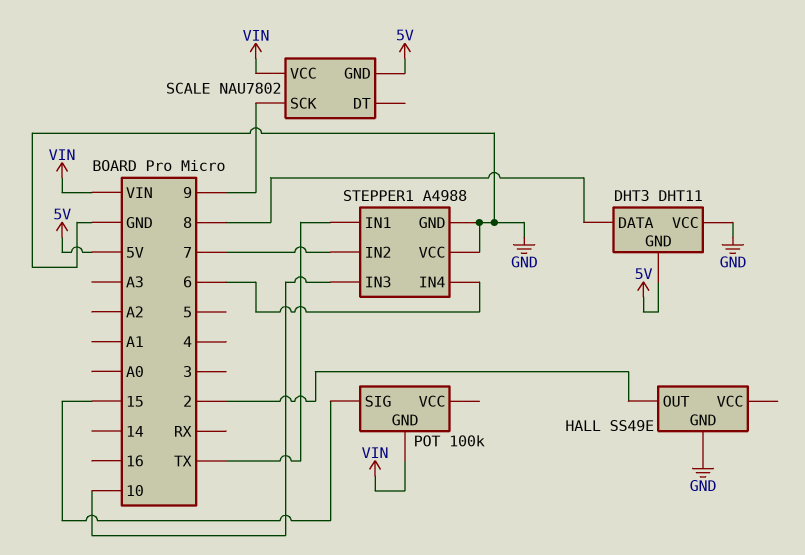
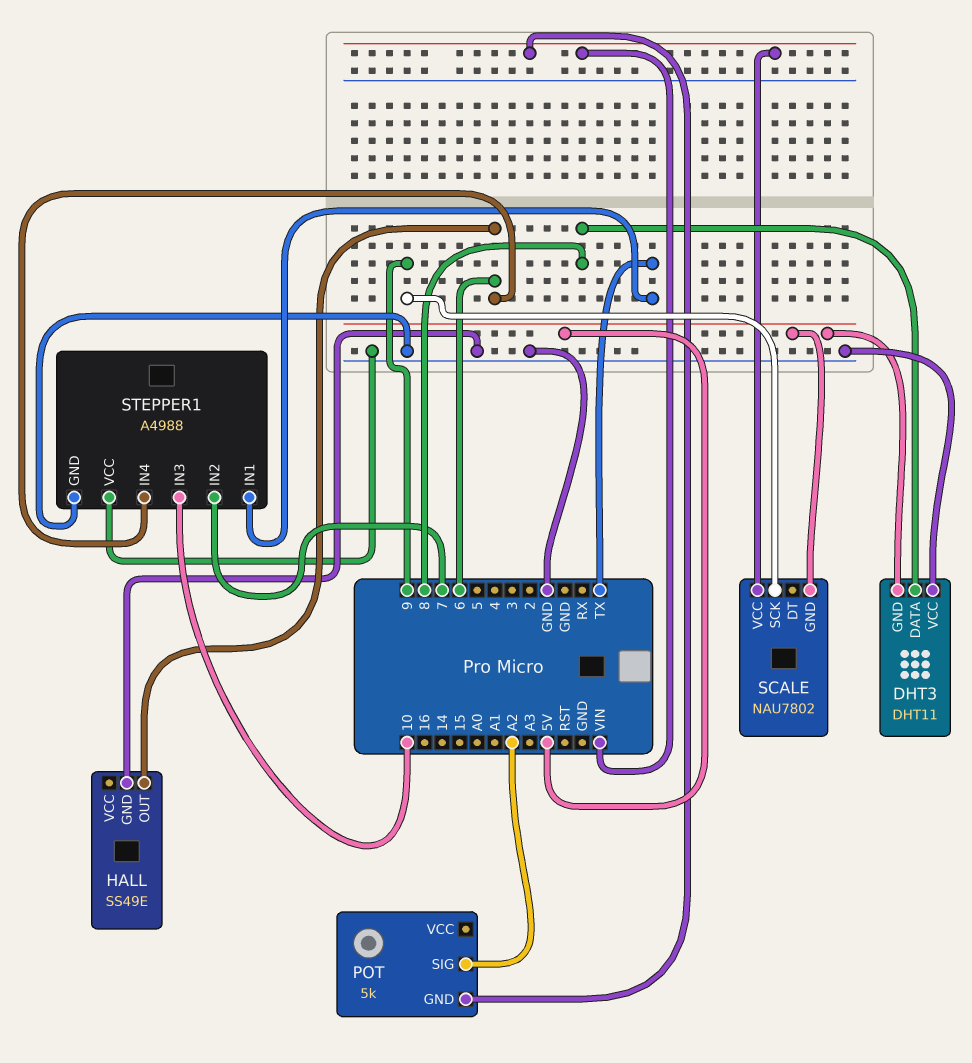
HALL pin OUT: 2 -> 6
POT: 100k -> 5k
POT pin SIG: 15 -> A2

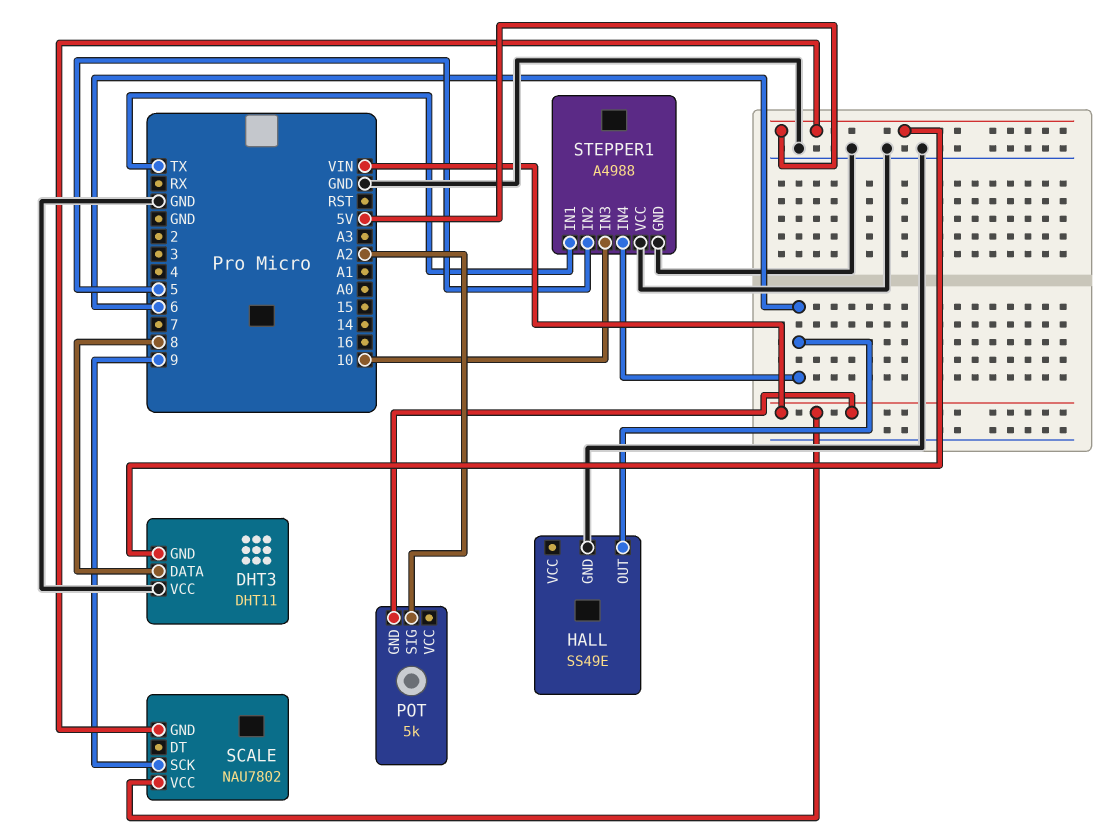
STEPPER1 pin IN2: 7 -> 5

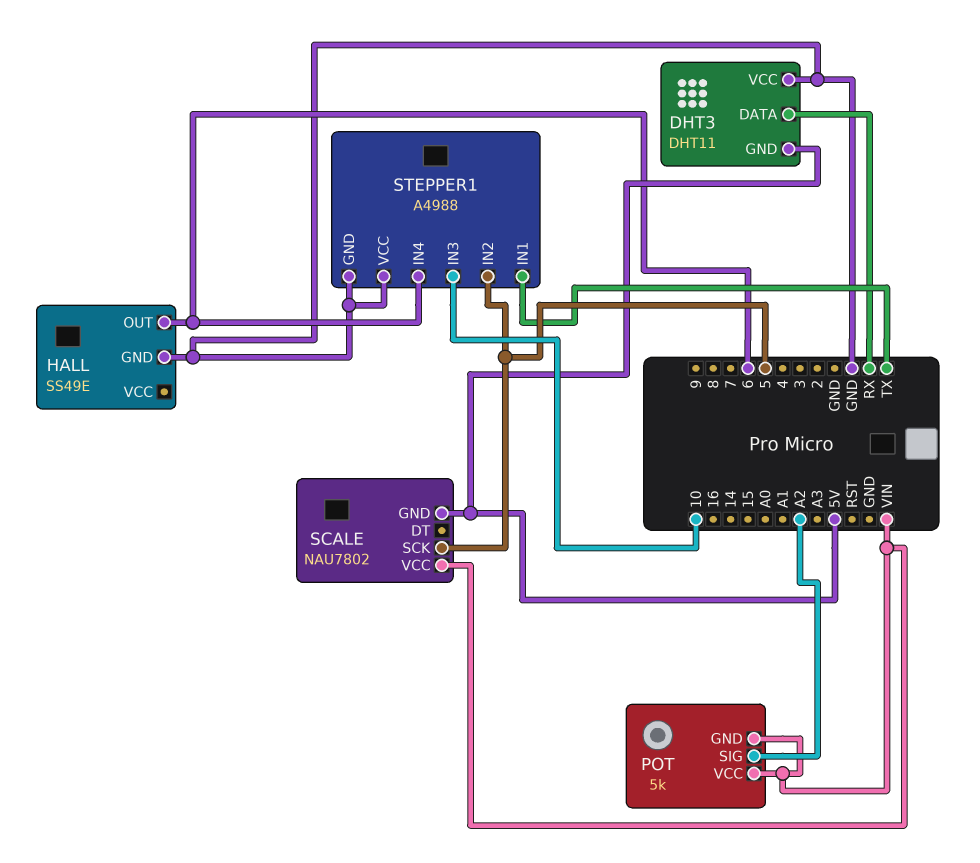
DHT3 pin DATA: 8 -> RX
POT pin VCC: none -> VIN
SCALE pin SCK: 9 -> 5

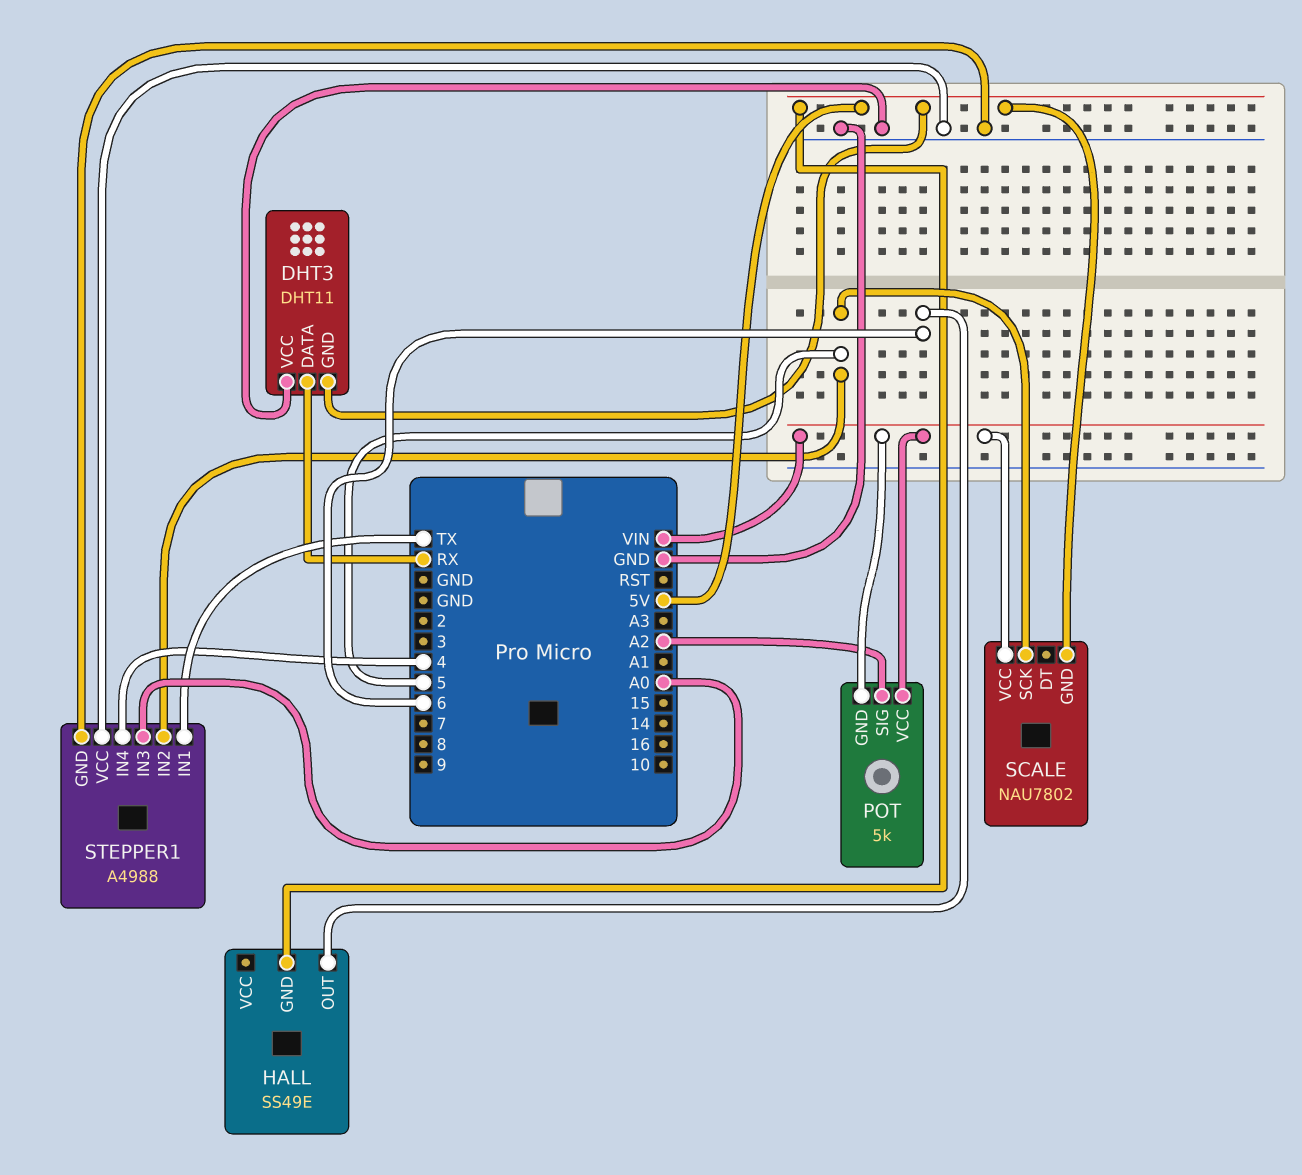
HALL pin GND: GND -> 5V
STEPPER1 pin IN3: 10 -> A0
STEPPER1 pin IN4: 6 -> 4

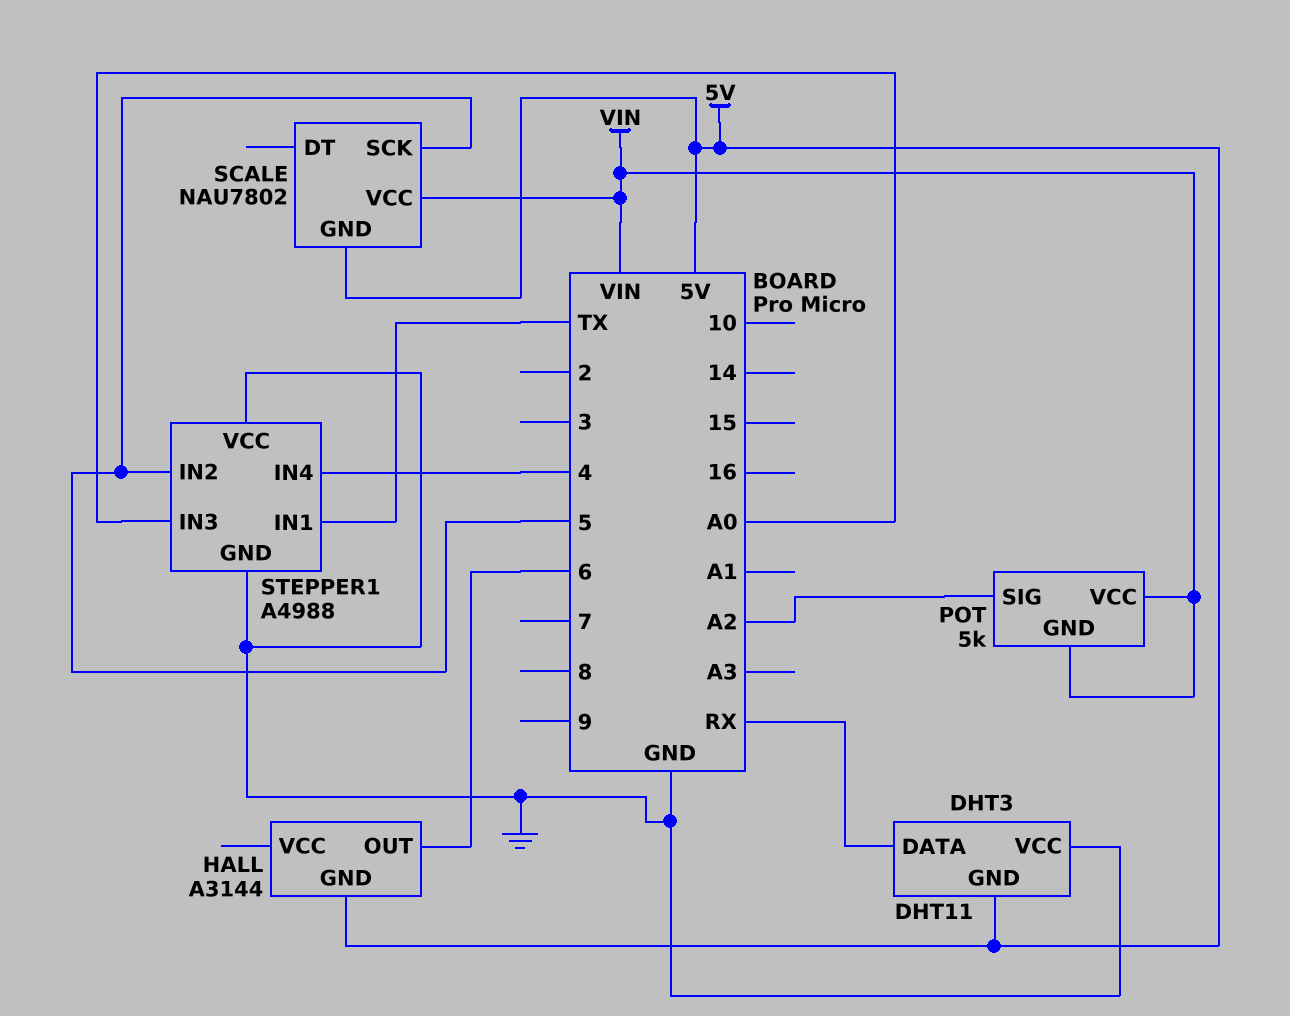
HALL: SS49E -> A3144

